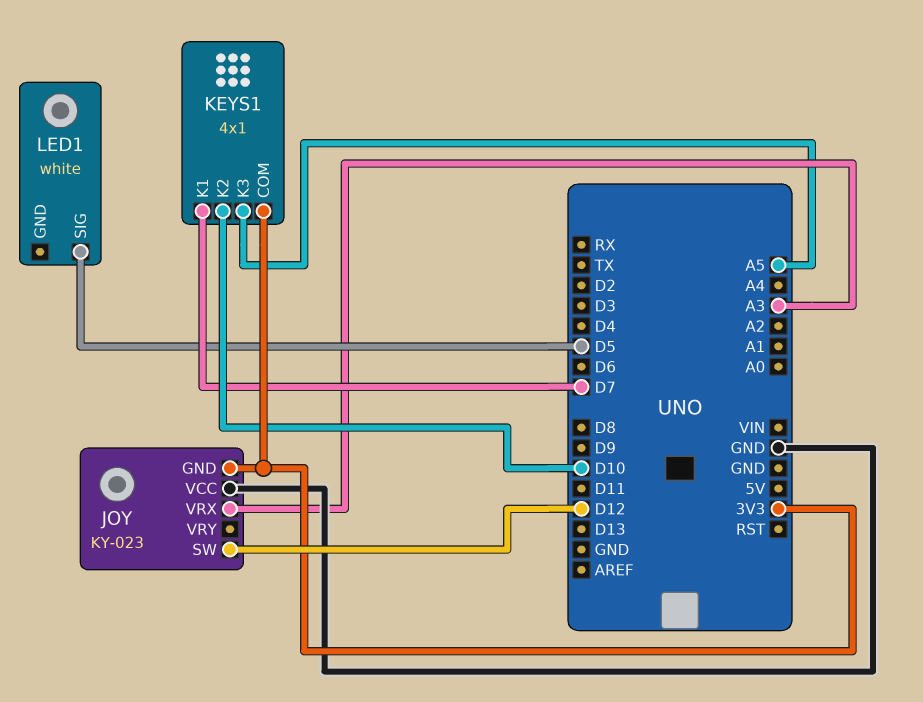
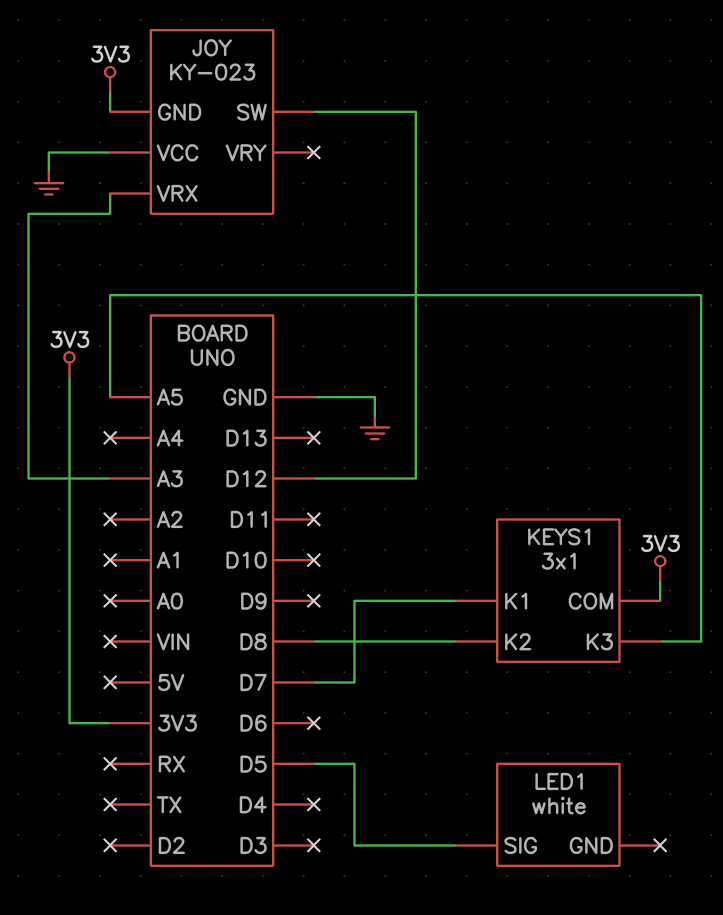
KEYS1: 4x1 -> 3x1
KEYS1 pin K2: D10 -> D8

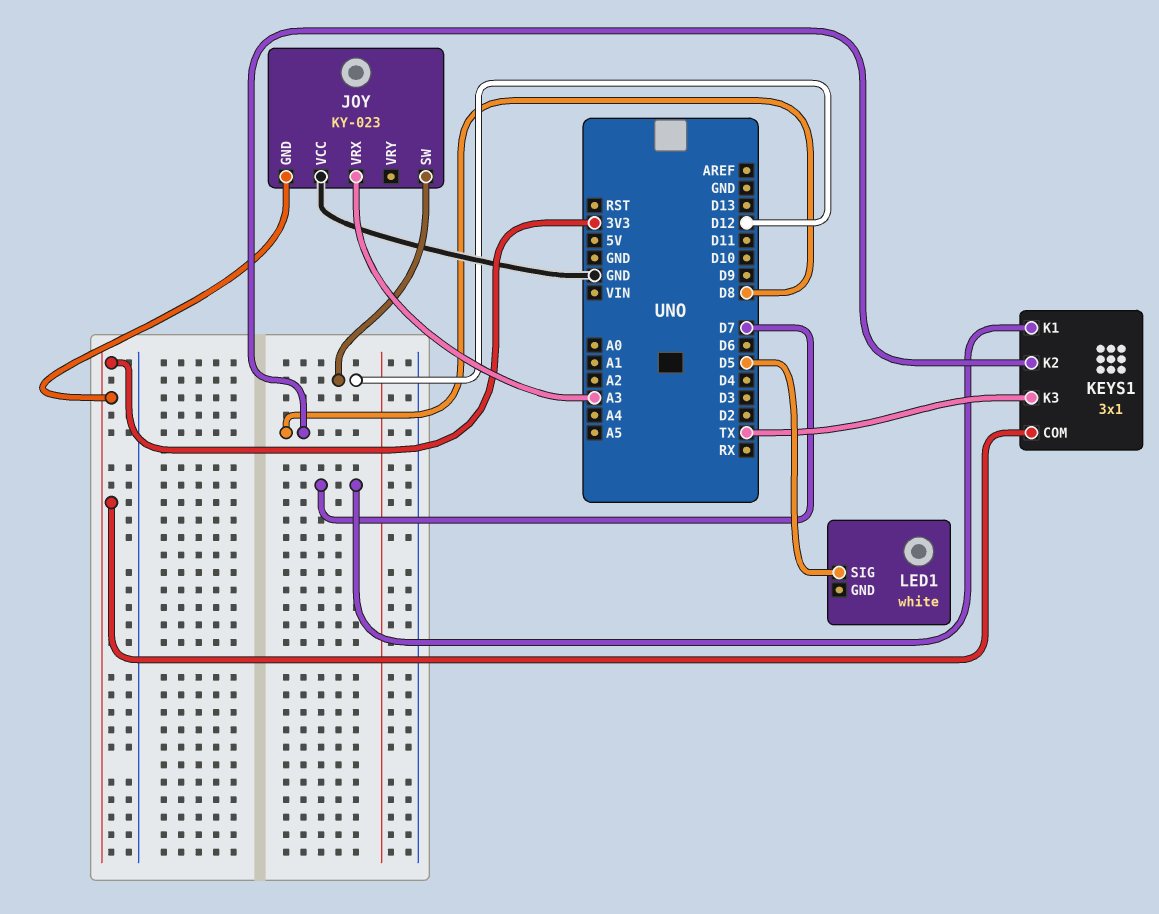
KEYS1 pin K3: A5 -> TX

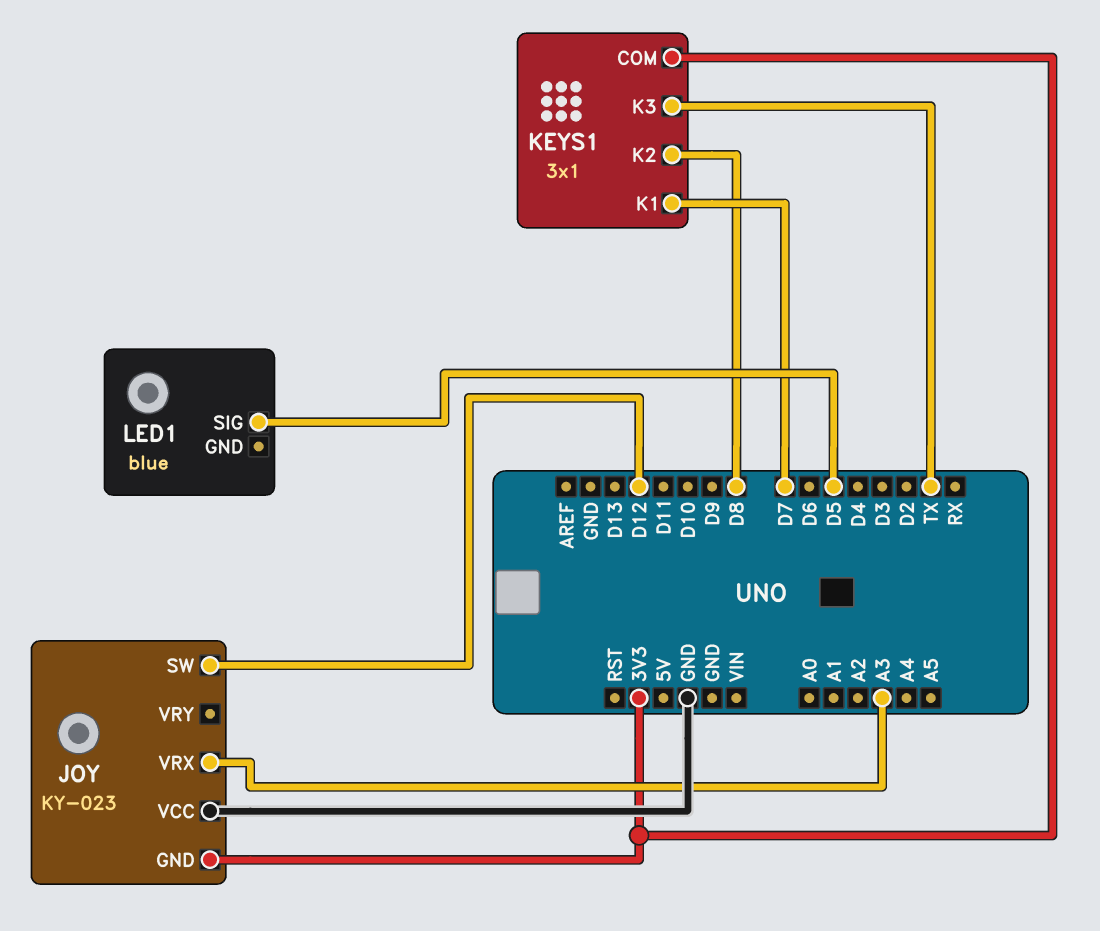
LED1: white -> blue

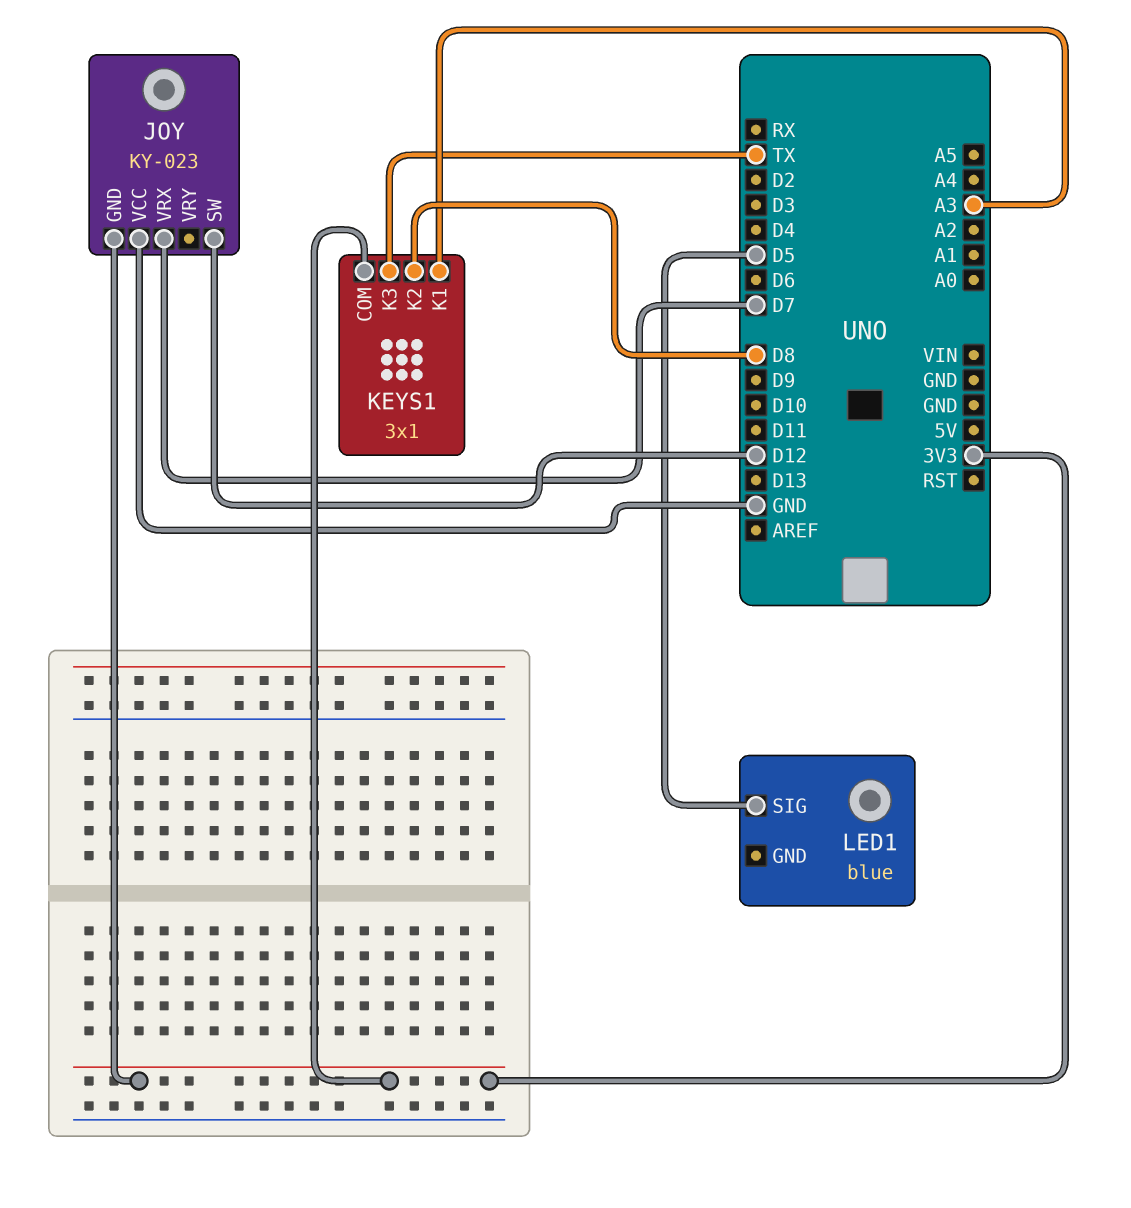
JOY pin VRX: A3 -> D7
KEYS1 pin K1: D7 -> A3

